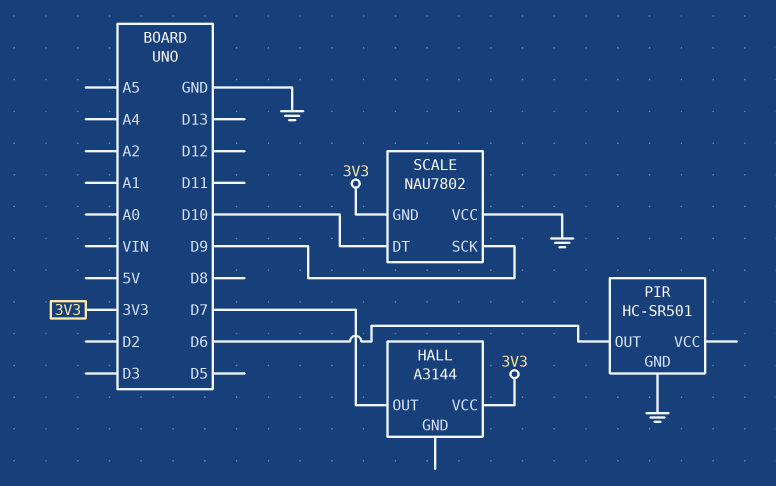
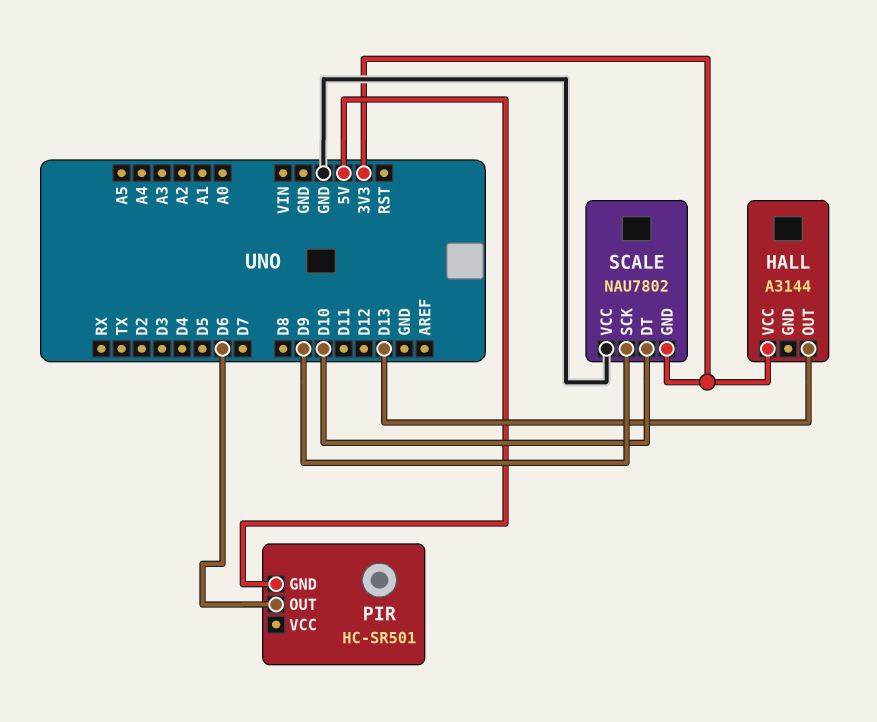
HALL pin OUT: D7 -> D13
PIR pin GND: GND -> 5V

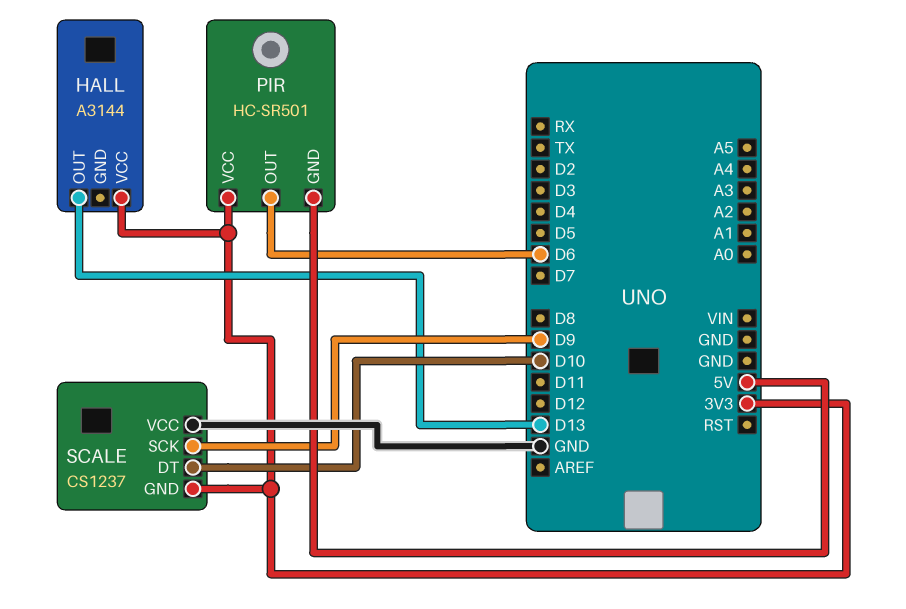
PIR pin VCC: none -> 3V3
SCALE: NAU7802 -> CS1237

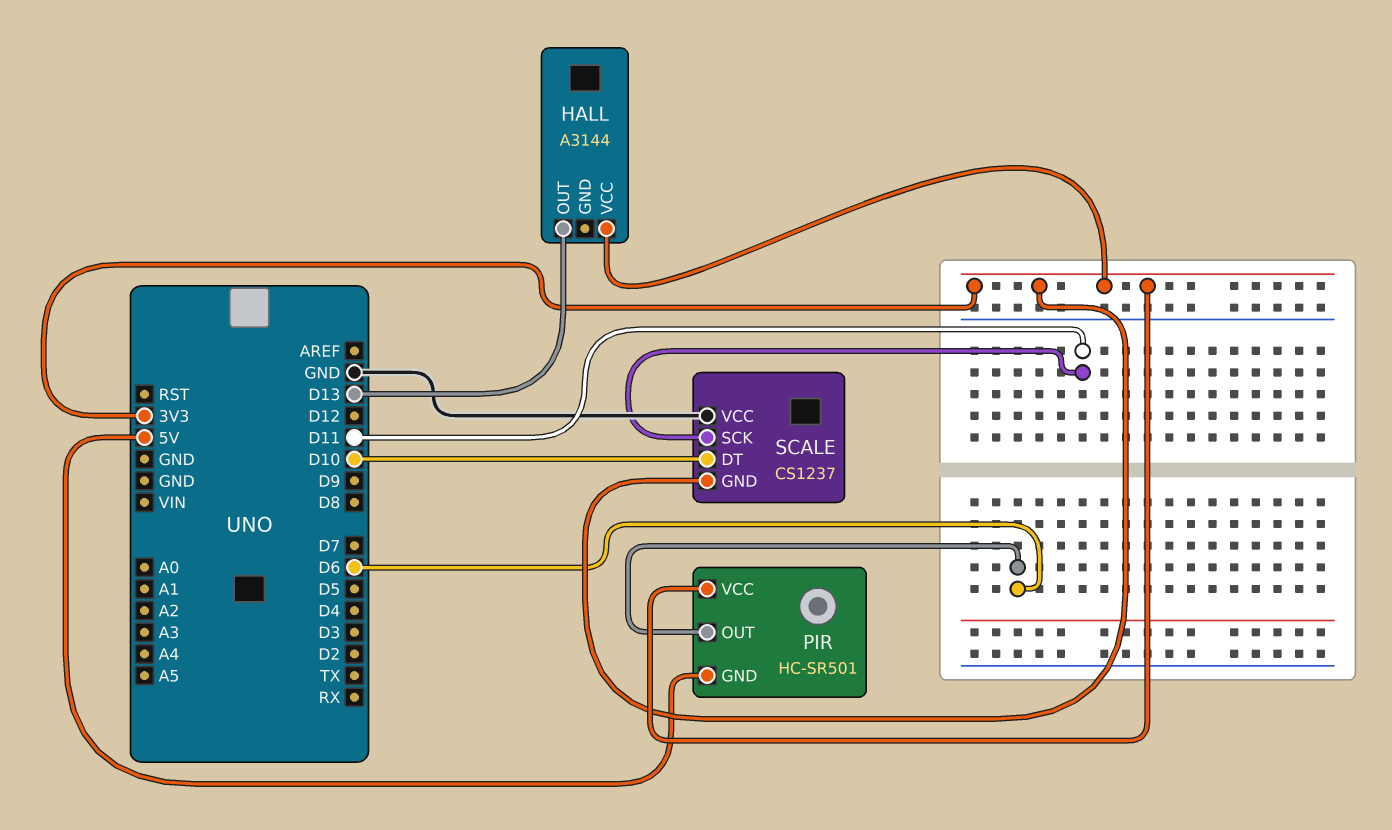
SCALE pin SCK: D9 -> D11

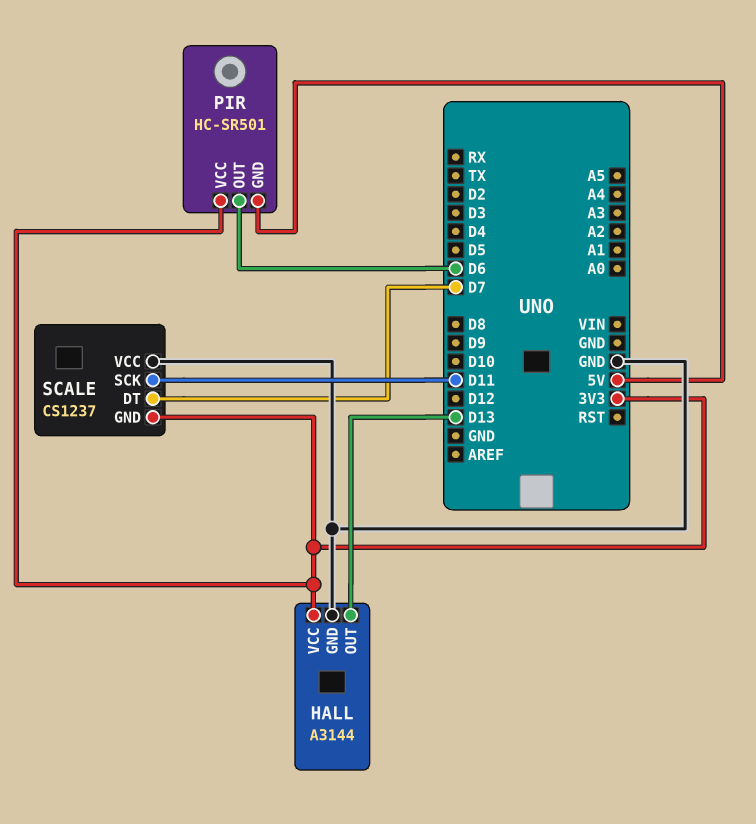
HALL pin GND: none -> GND
SCALE pin DT: D10 -> D7

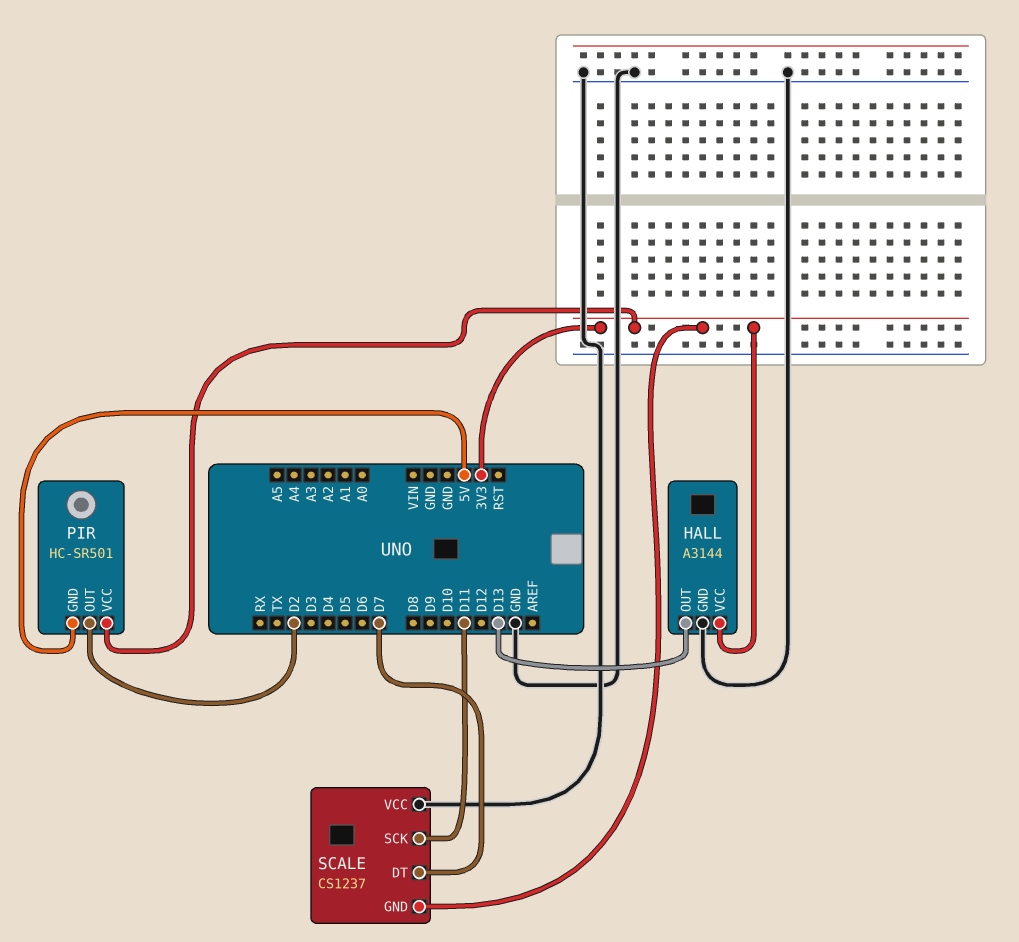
PIR pin OUT: D6 -> D2

